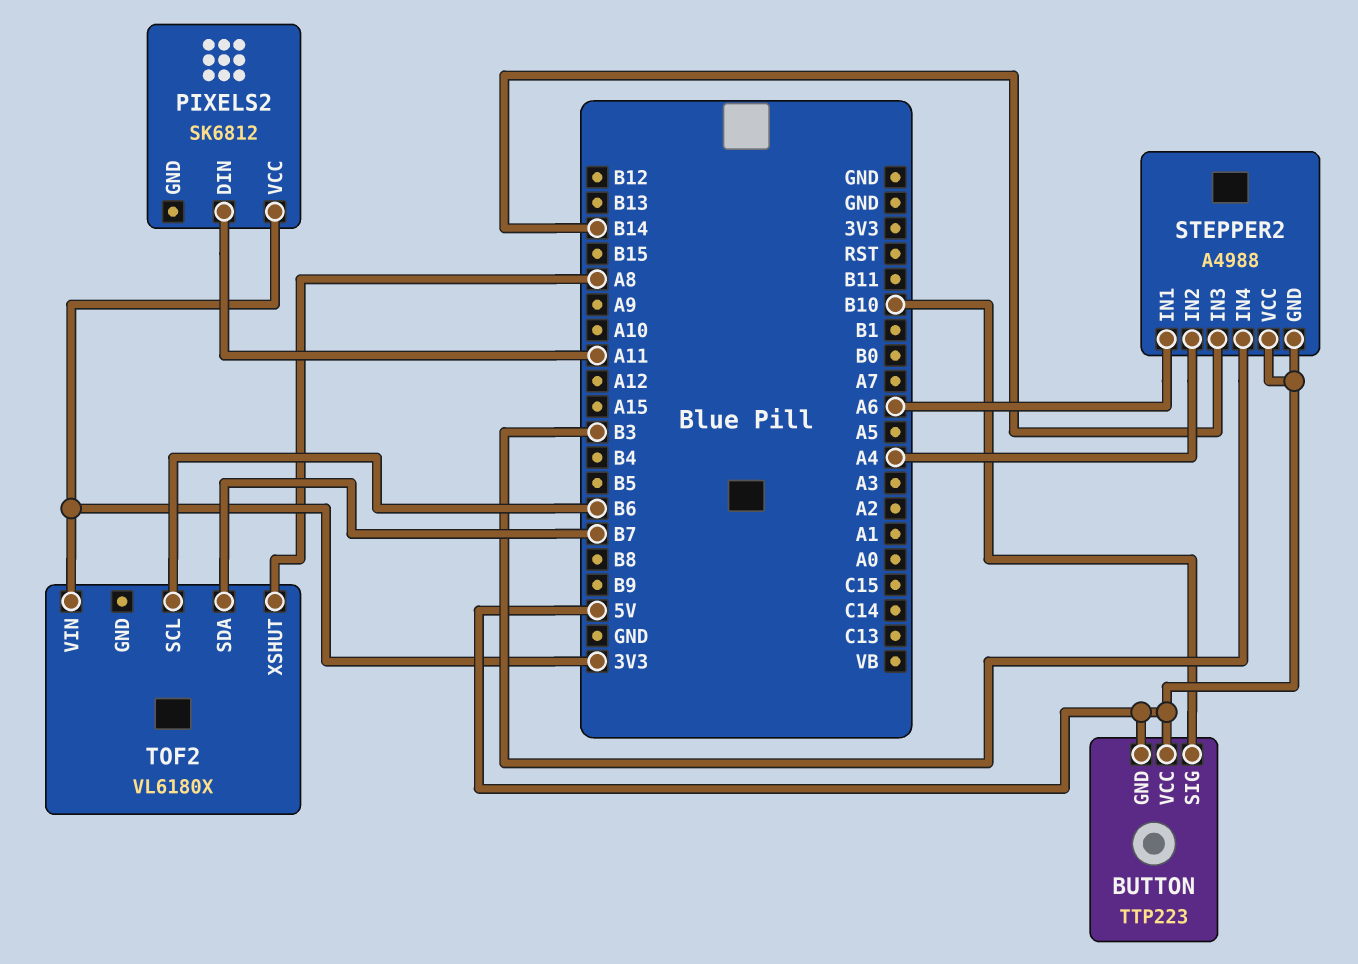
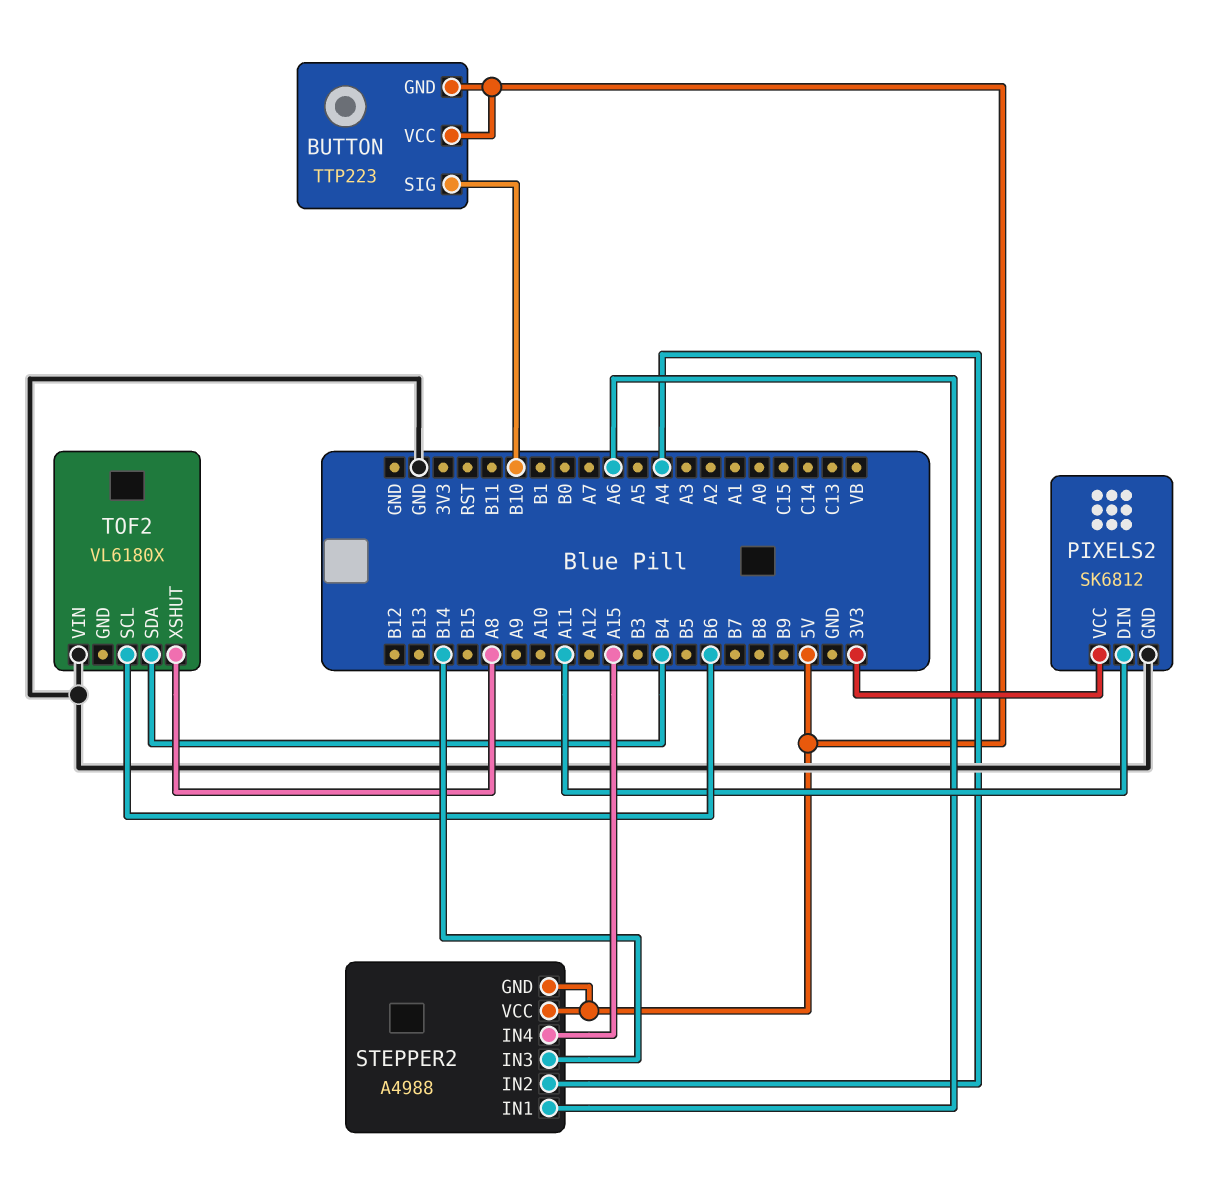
PIXELS2 pin GND: none -> GND
STEPPER2 pin IN4: B3 -> A15
TOF2 pin SDA: B7 -> B4
TOF2 pin VIN: 3V3 -> GND

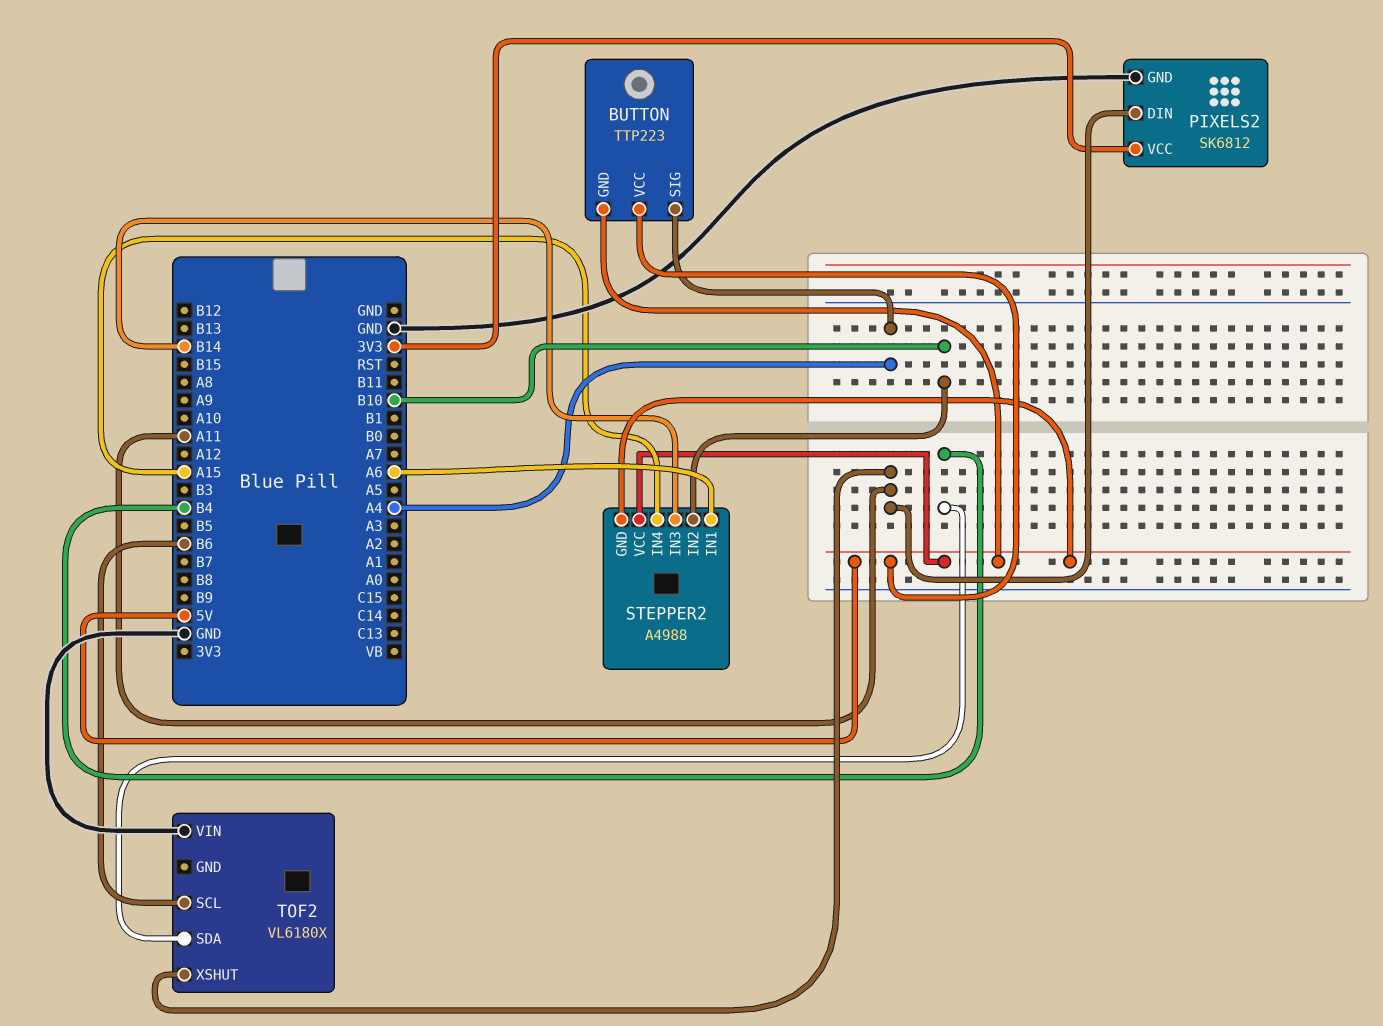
BUTTON pin SIG: B10 -> A4
STEPPER2 pin IN2: A4 -> B10
TOF2 pin XSHUT: A8 -> A11

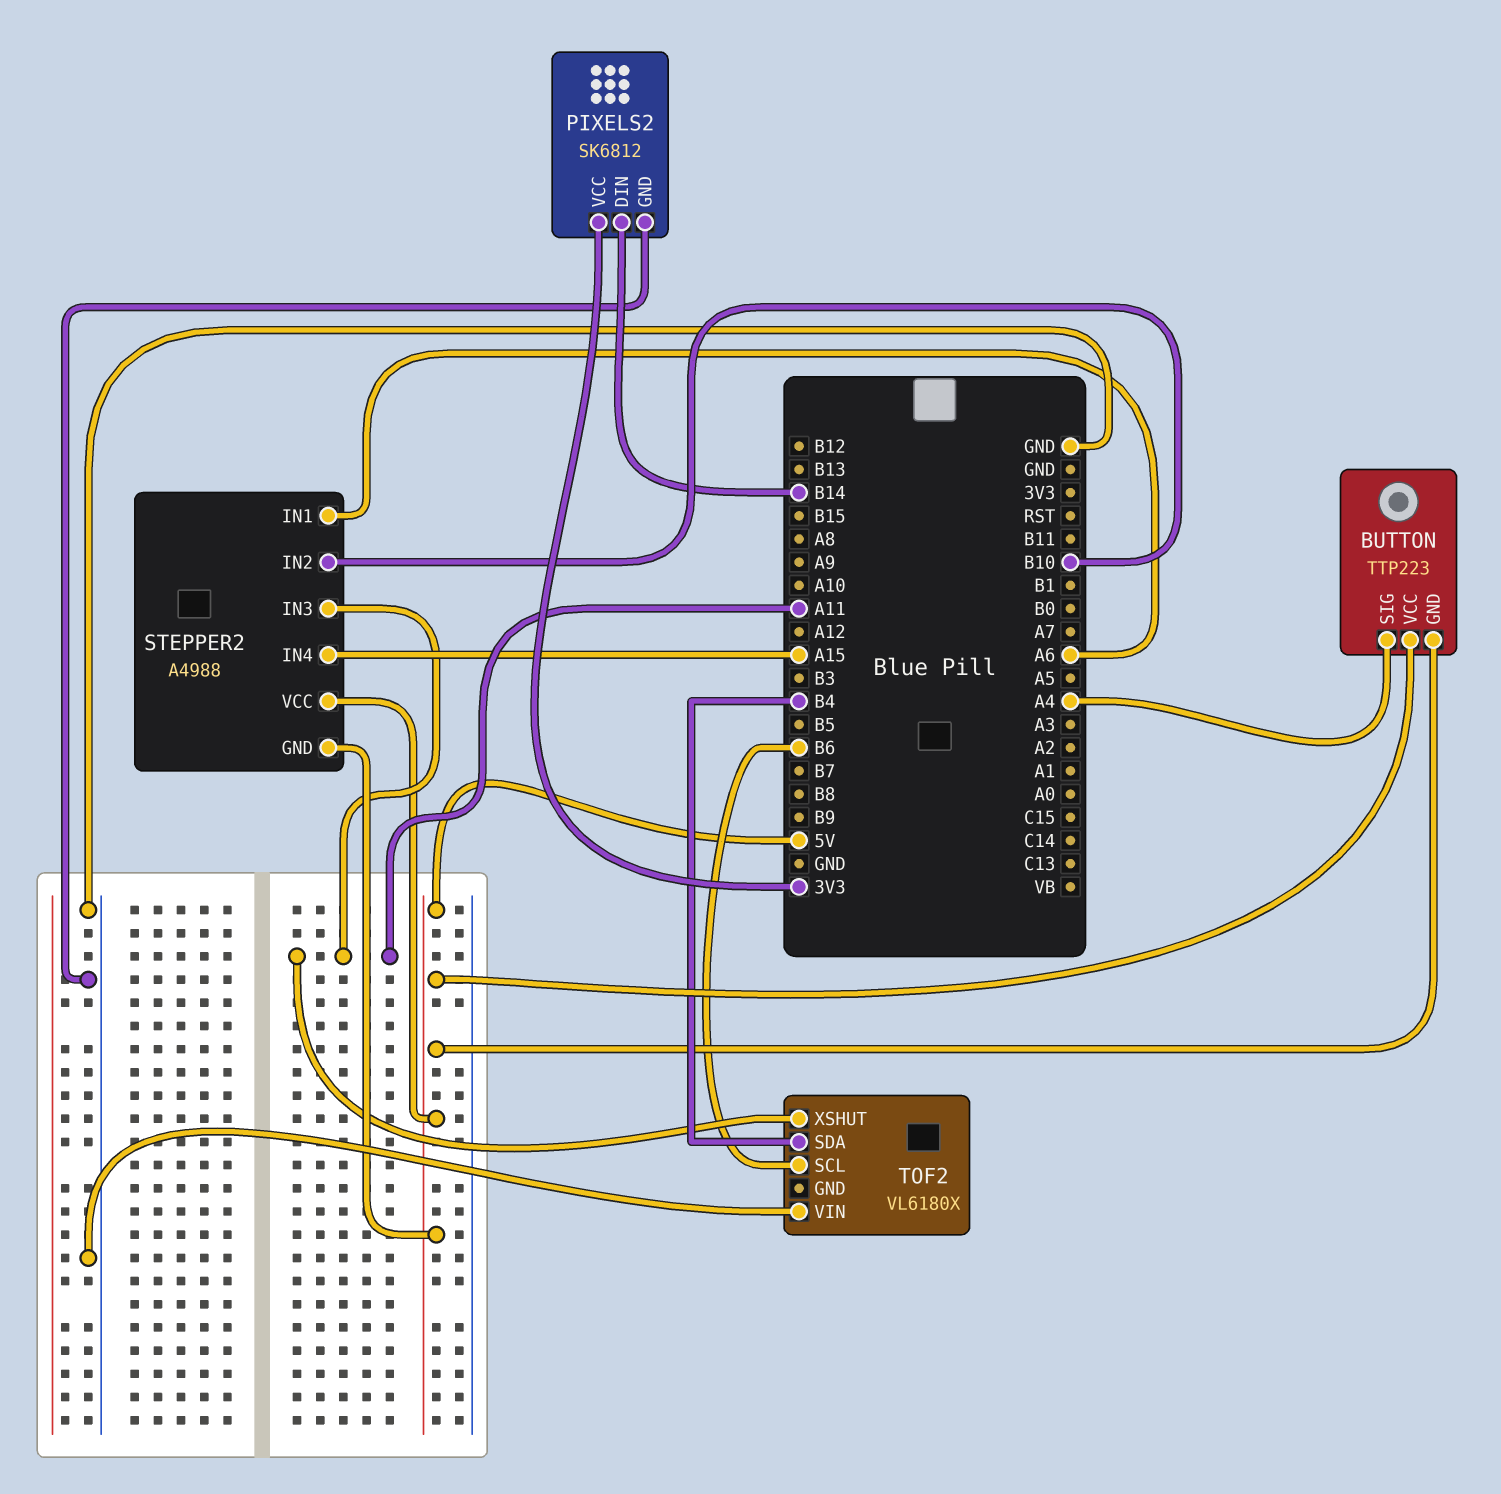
PIXELS2 pin DIN: A11 -> B14
STEPPER2 pin IN3: B14 -> A11

